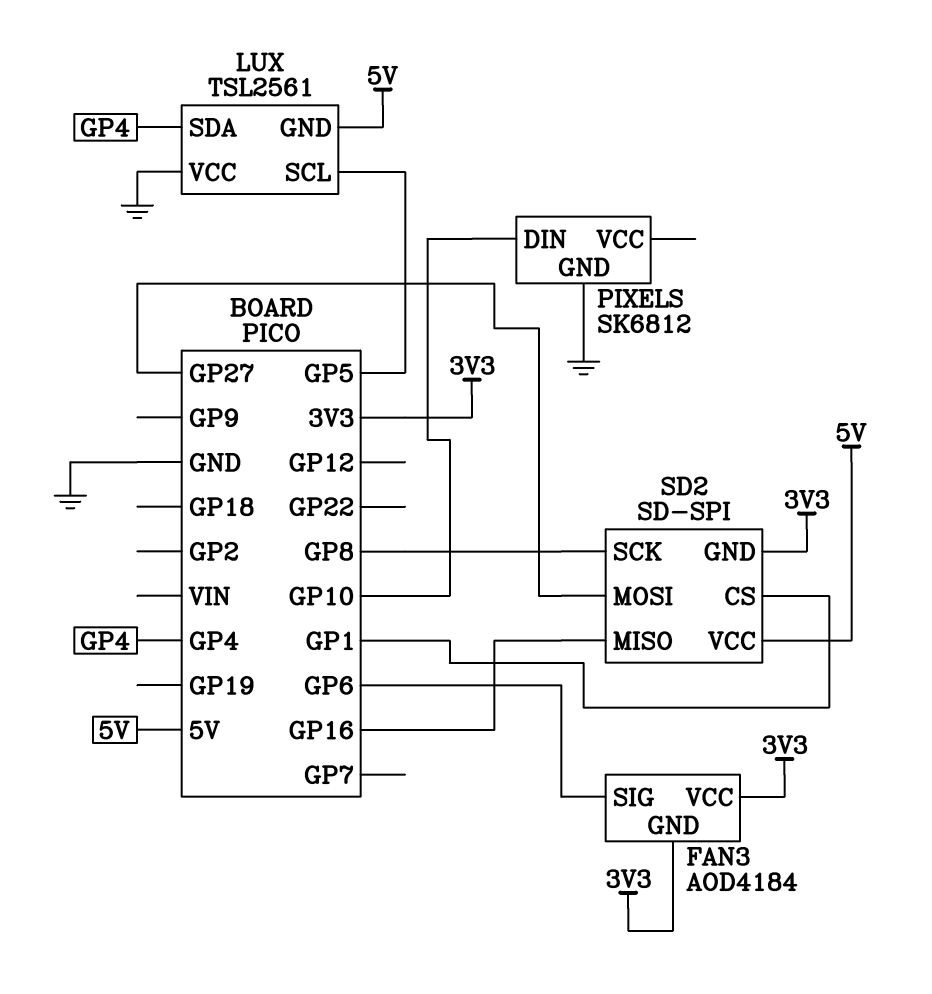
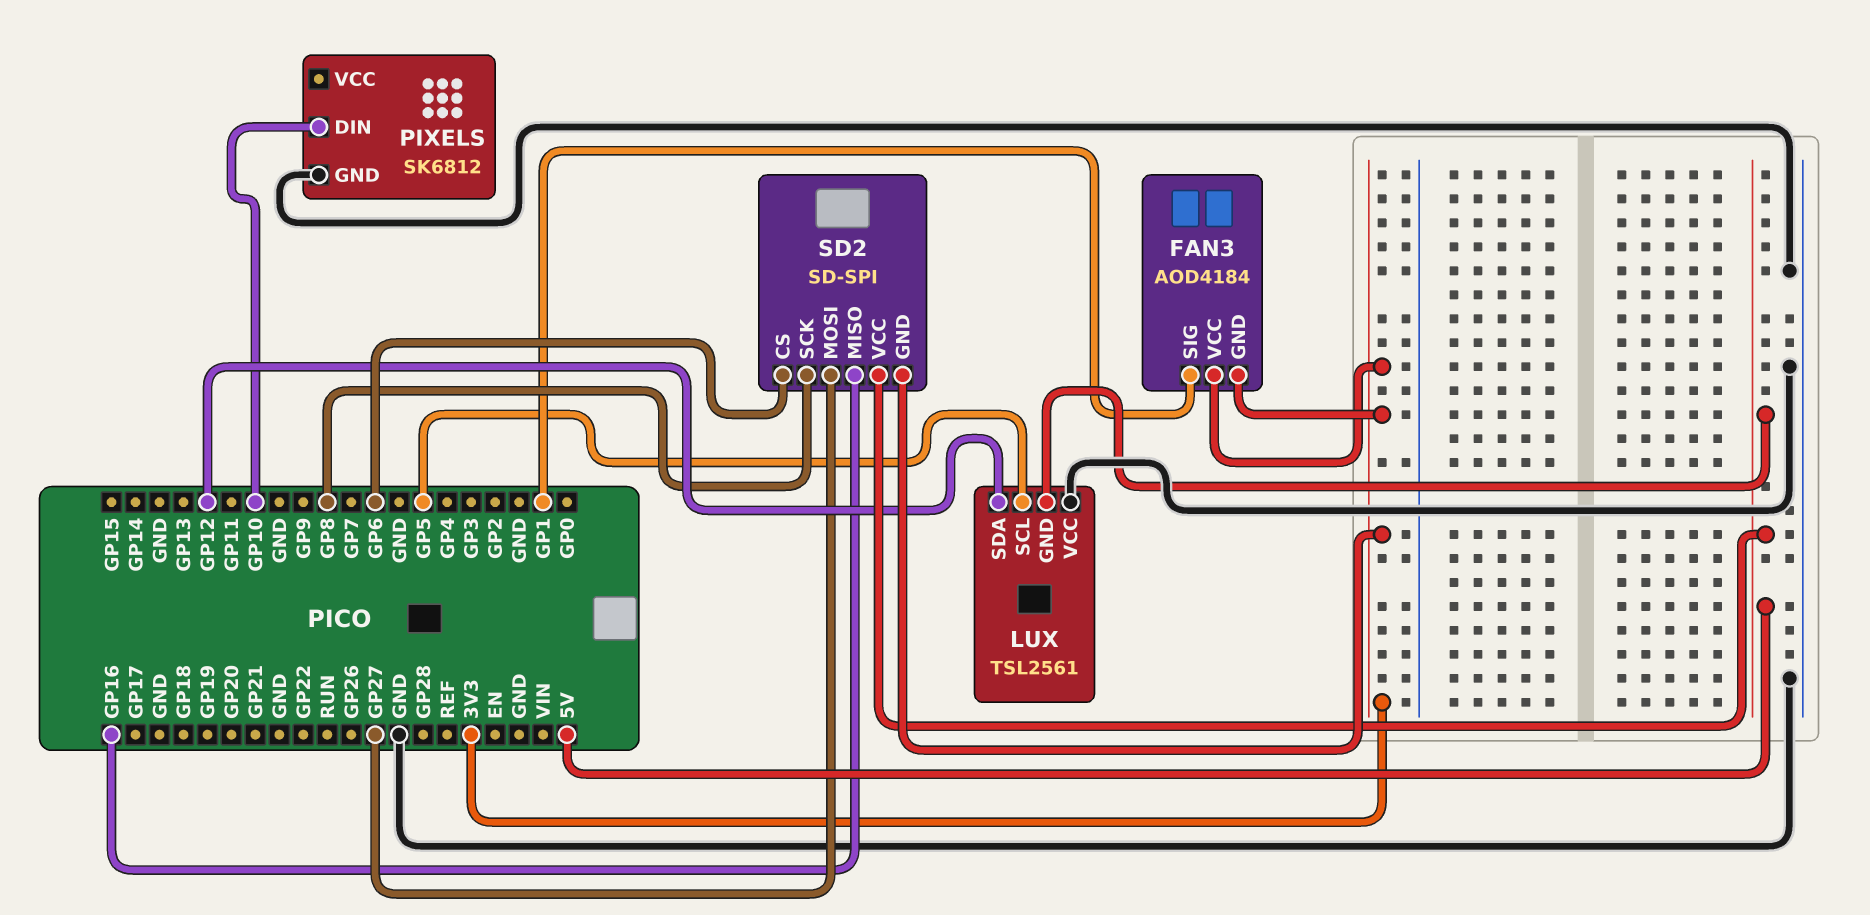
FAN3 pin SIG: GP6 -> GP1
LUX pin SDA: GP4 -> GP12
SD2 pin CS: GP1 -> GP6

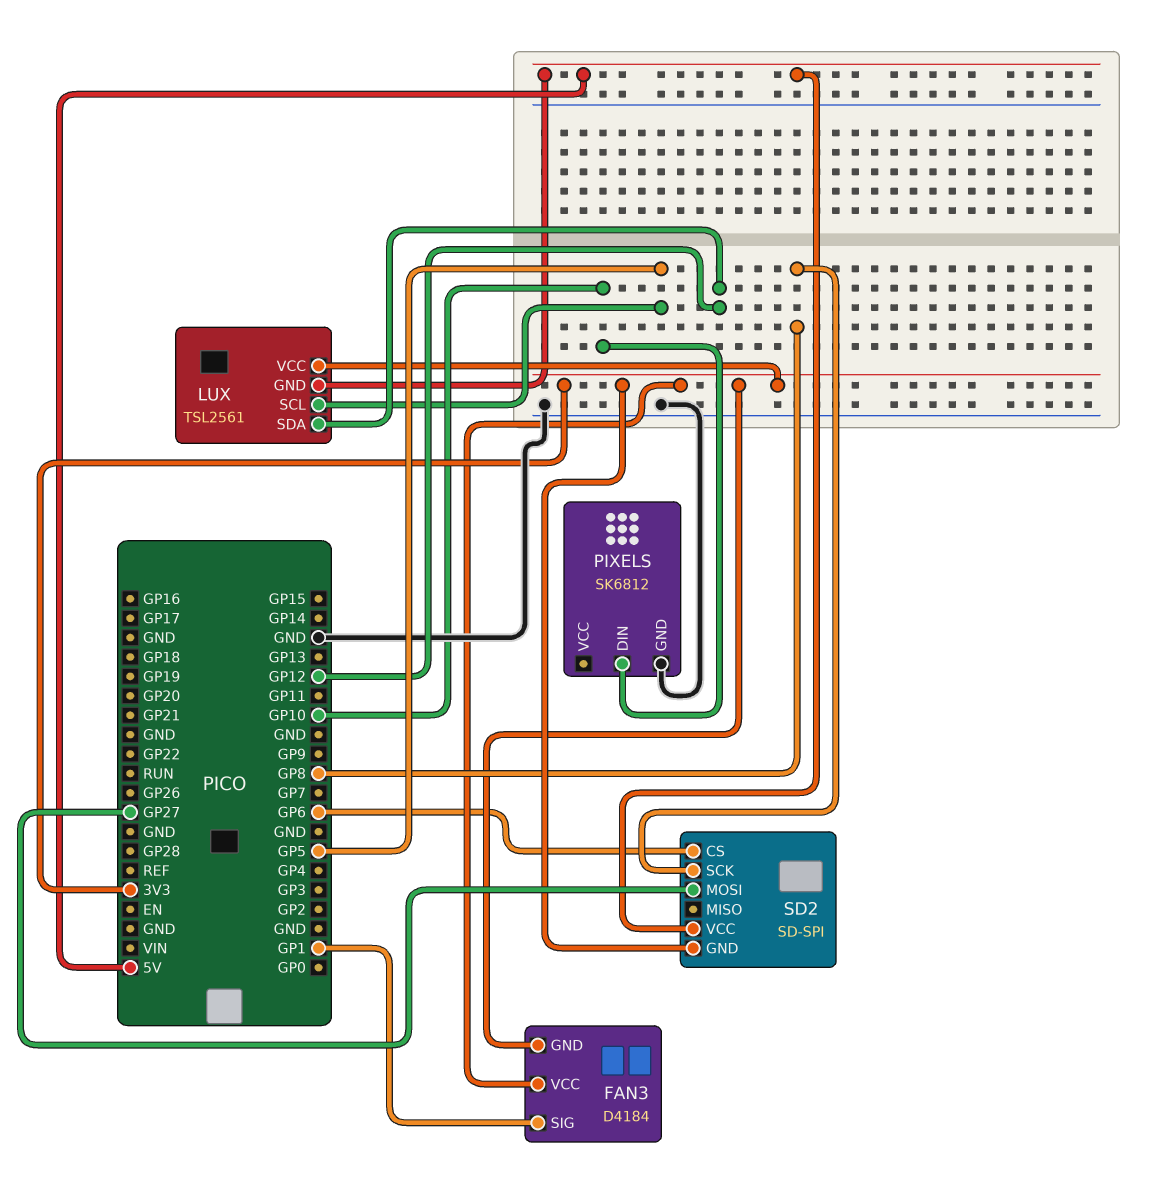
FAN3: AOD4184 -> D4184
LUX pin VCC: GND -> 3V3
SD2 pin MISO: GP16 -> none

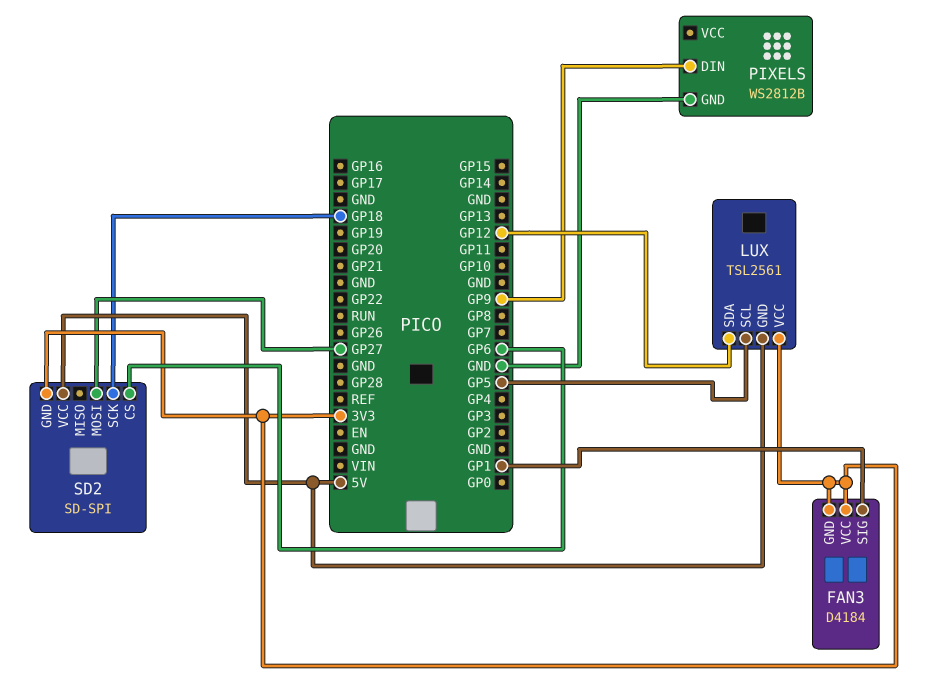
PIXELS: SK6812 -> WS2812B
PIXELS pin DIN: GP10 -> GP9
SD2 pin SCK: GP8 -> GP18

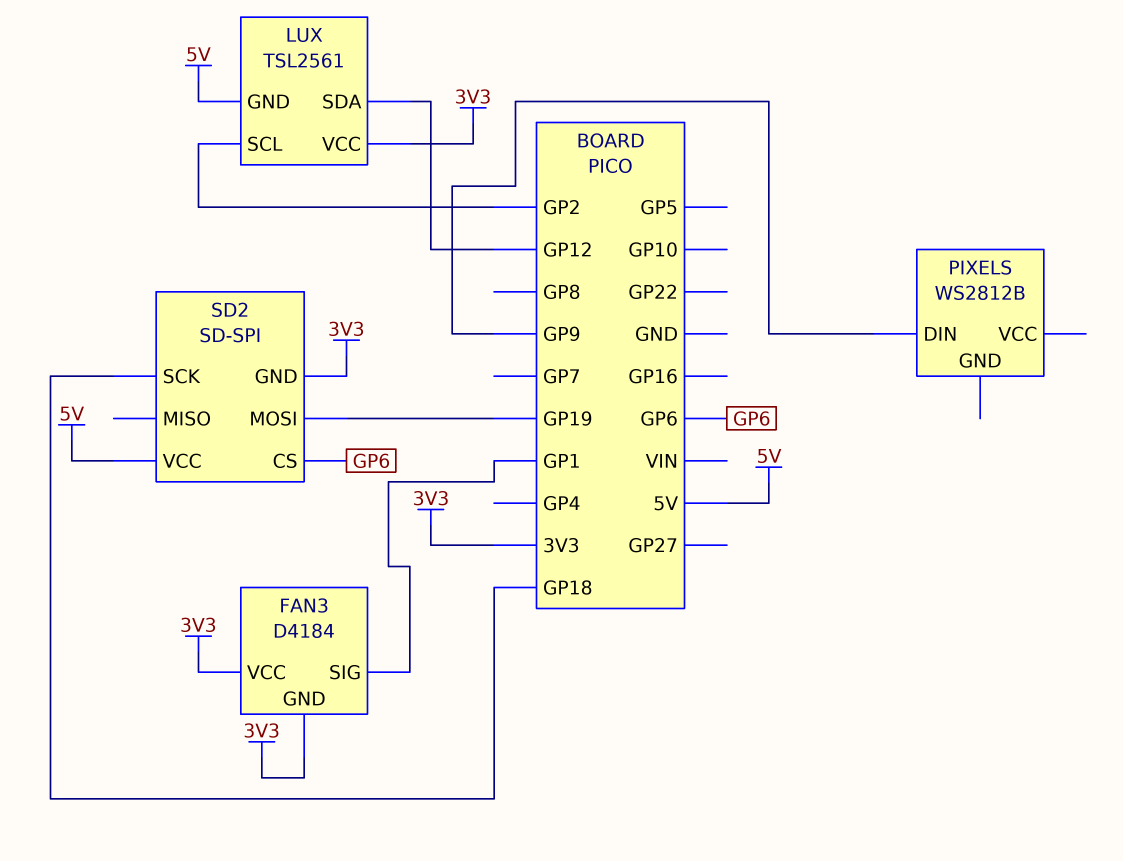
LUX pin SCL: GP5 -> GP2
PIXELS pin GND: GND -> none
SD2 pin MOSI: GP27 -> GP19

